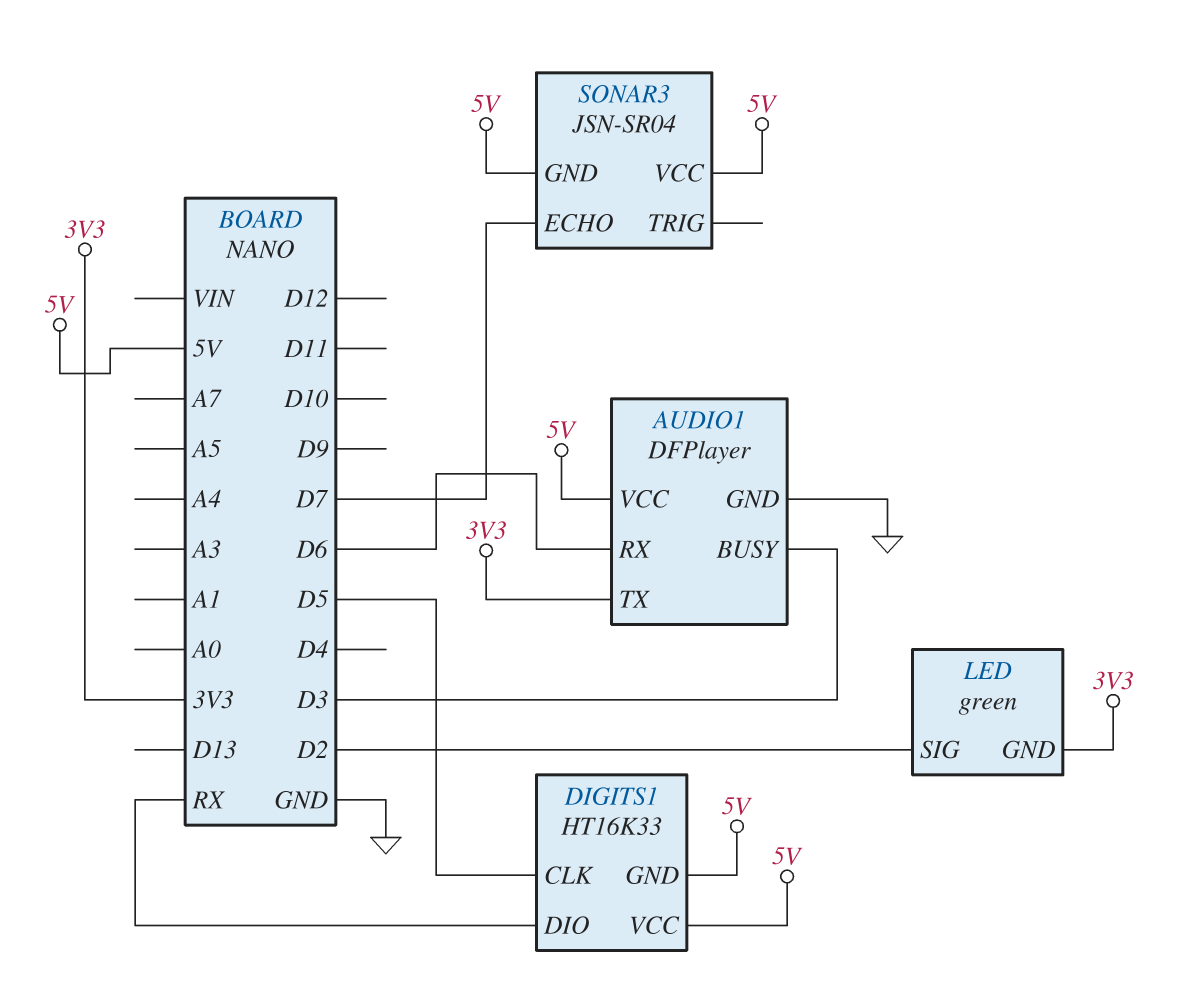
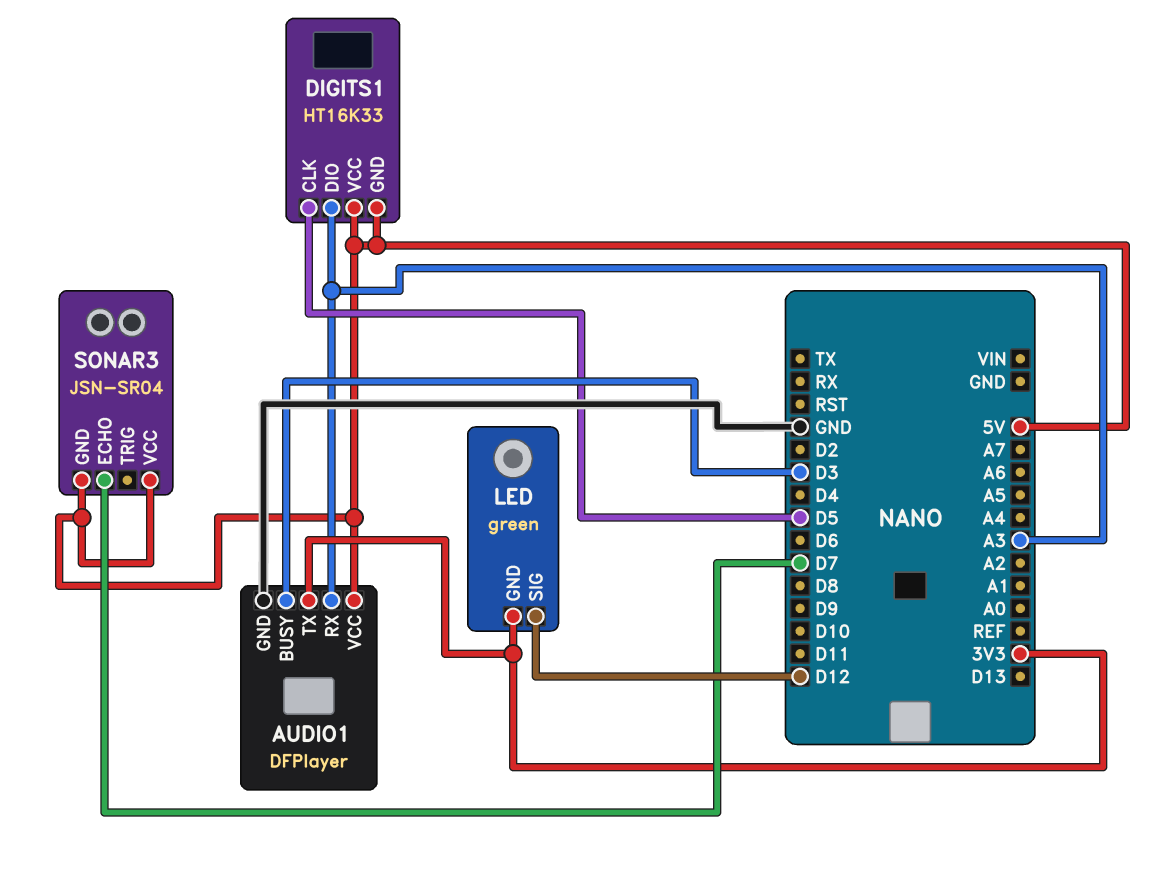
AUDIO1 pin RX: D6 -> A3
DIGITS1 pin DIO: RX -> A3
LED pin SIG: D2 -> D12

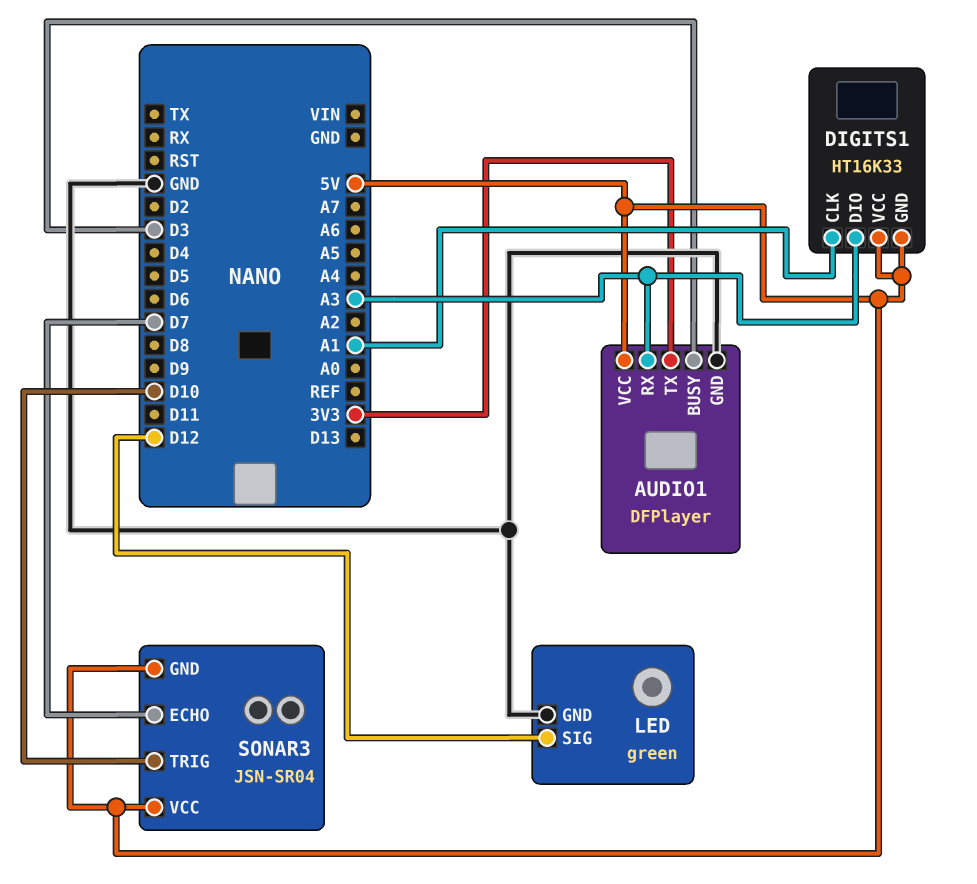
DIGITS1 pin CLK: D5 -> A1
LED pin GND: 3V3 -> GND
SONAR3 pin TRIG: none -> D10

